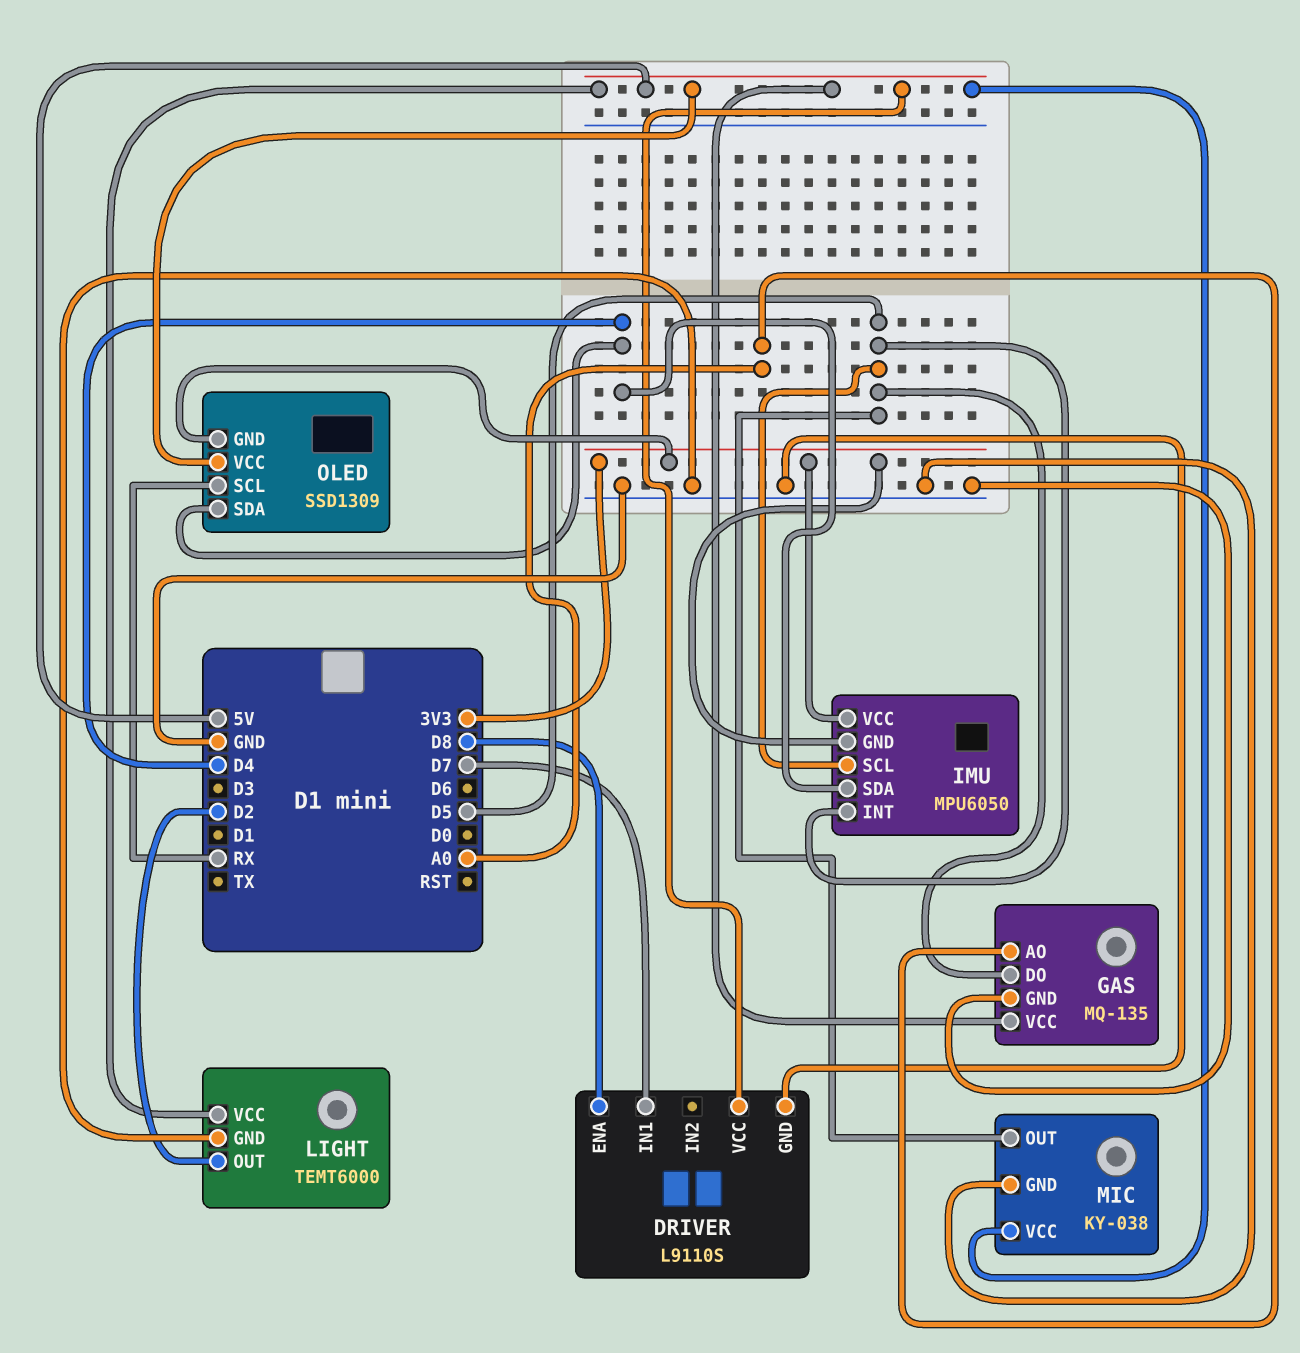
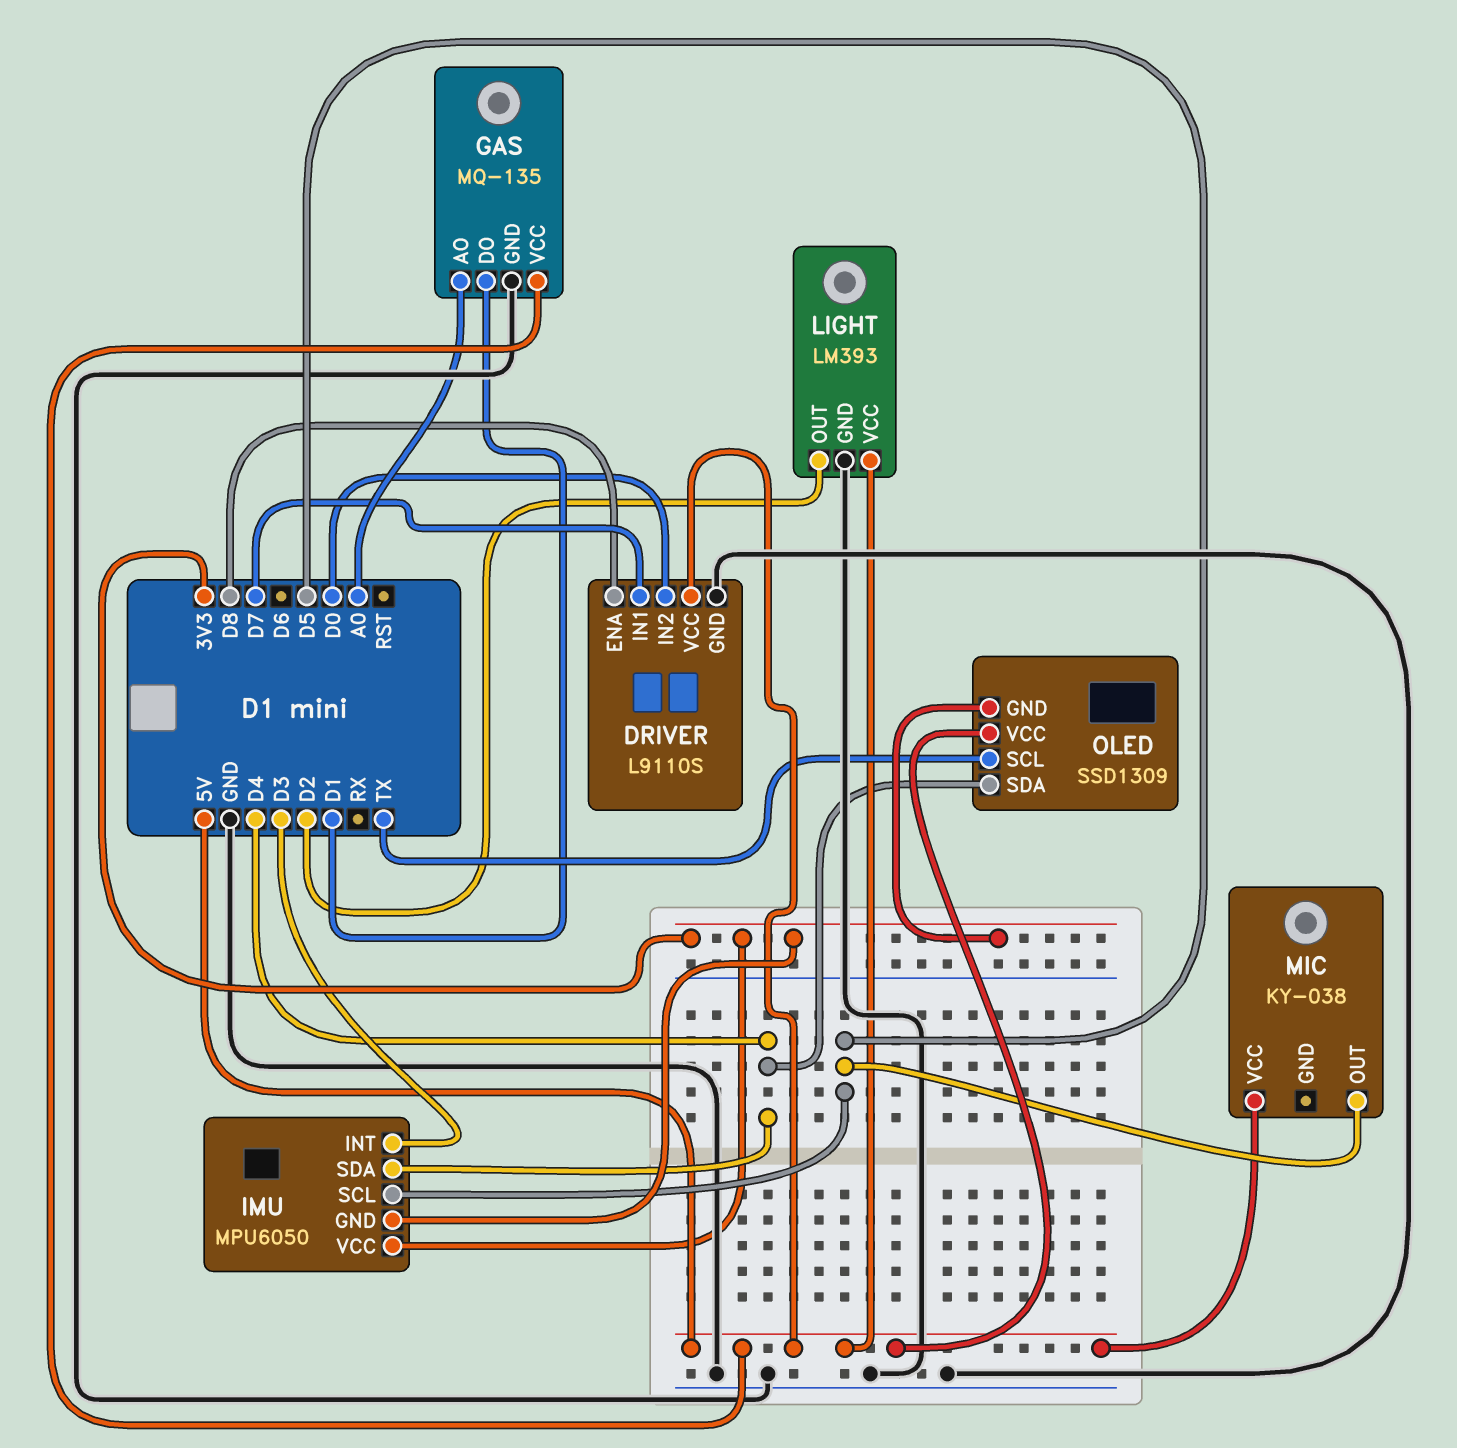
DRIVER pin IN2: none -> D0
GAS pin DO: D5 -> D1
IMU pin INT: D5 -> D3
LIGHT: TEMT6000 -> LM393
MIC pin GND: GND -> none
OLED pin SCL: RX -> TX

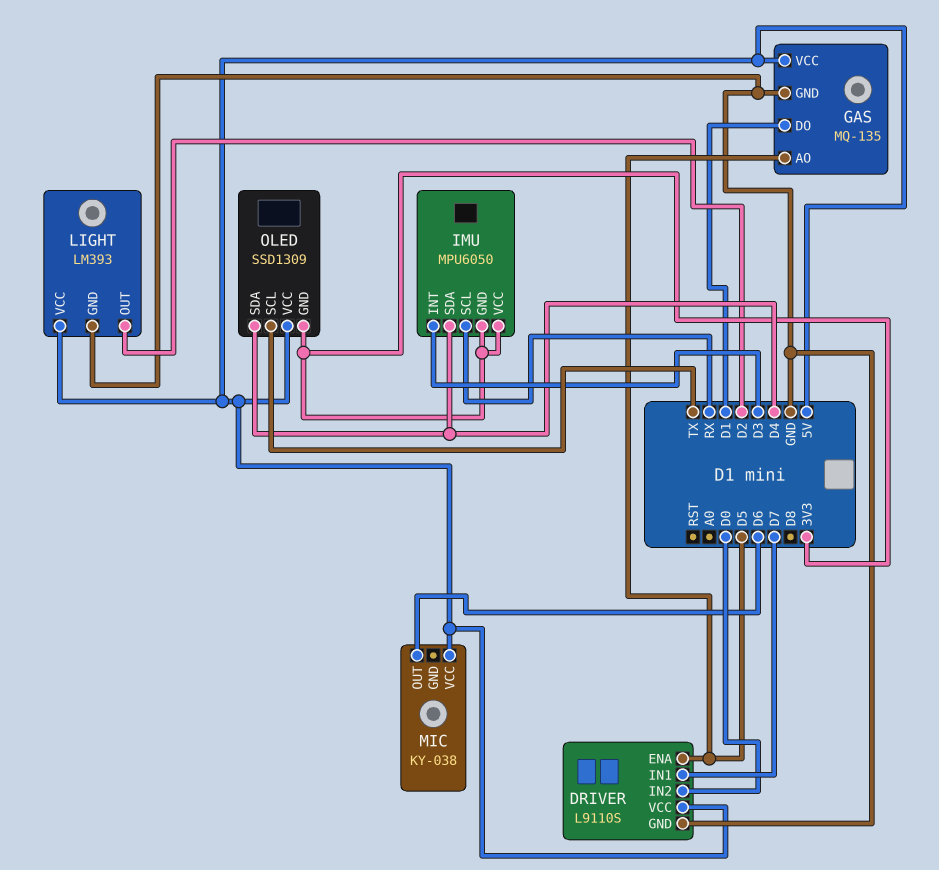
DRIVER pin ENA: D8 -> D5
GAS pin AO: A0 -> D5
IMU pin SCL: D5 -> RX
MIC pin OUT: D5 -> D6

